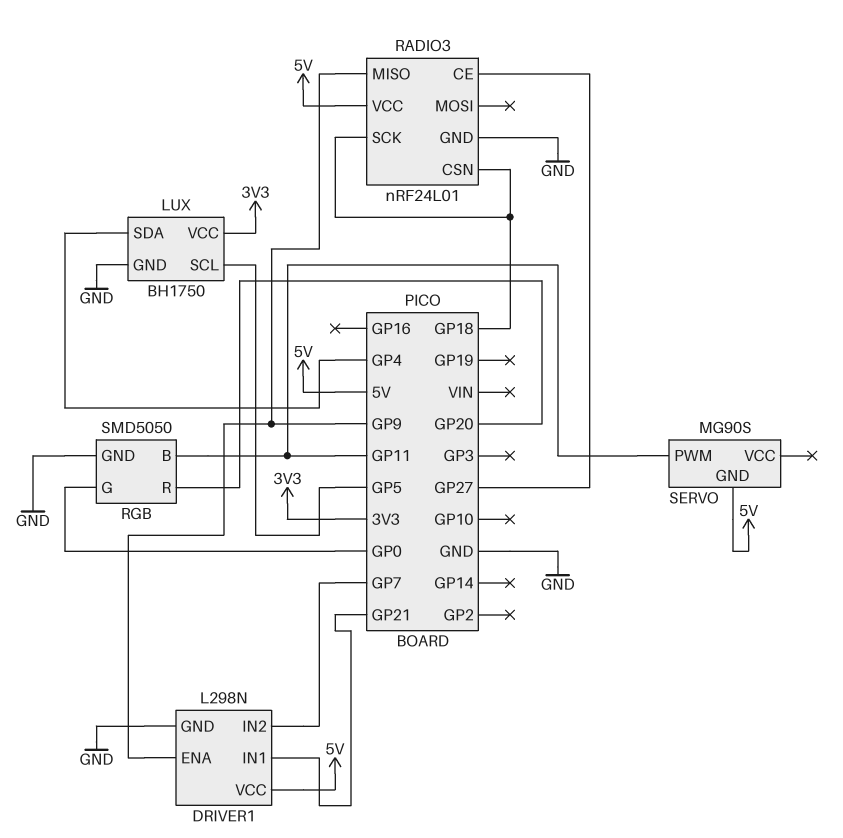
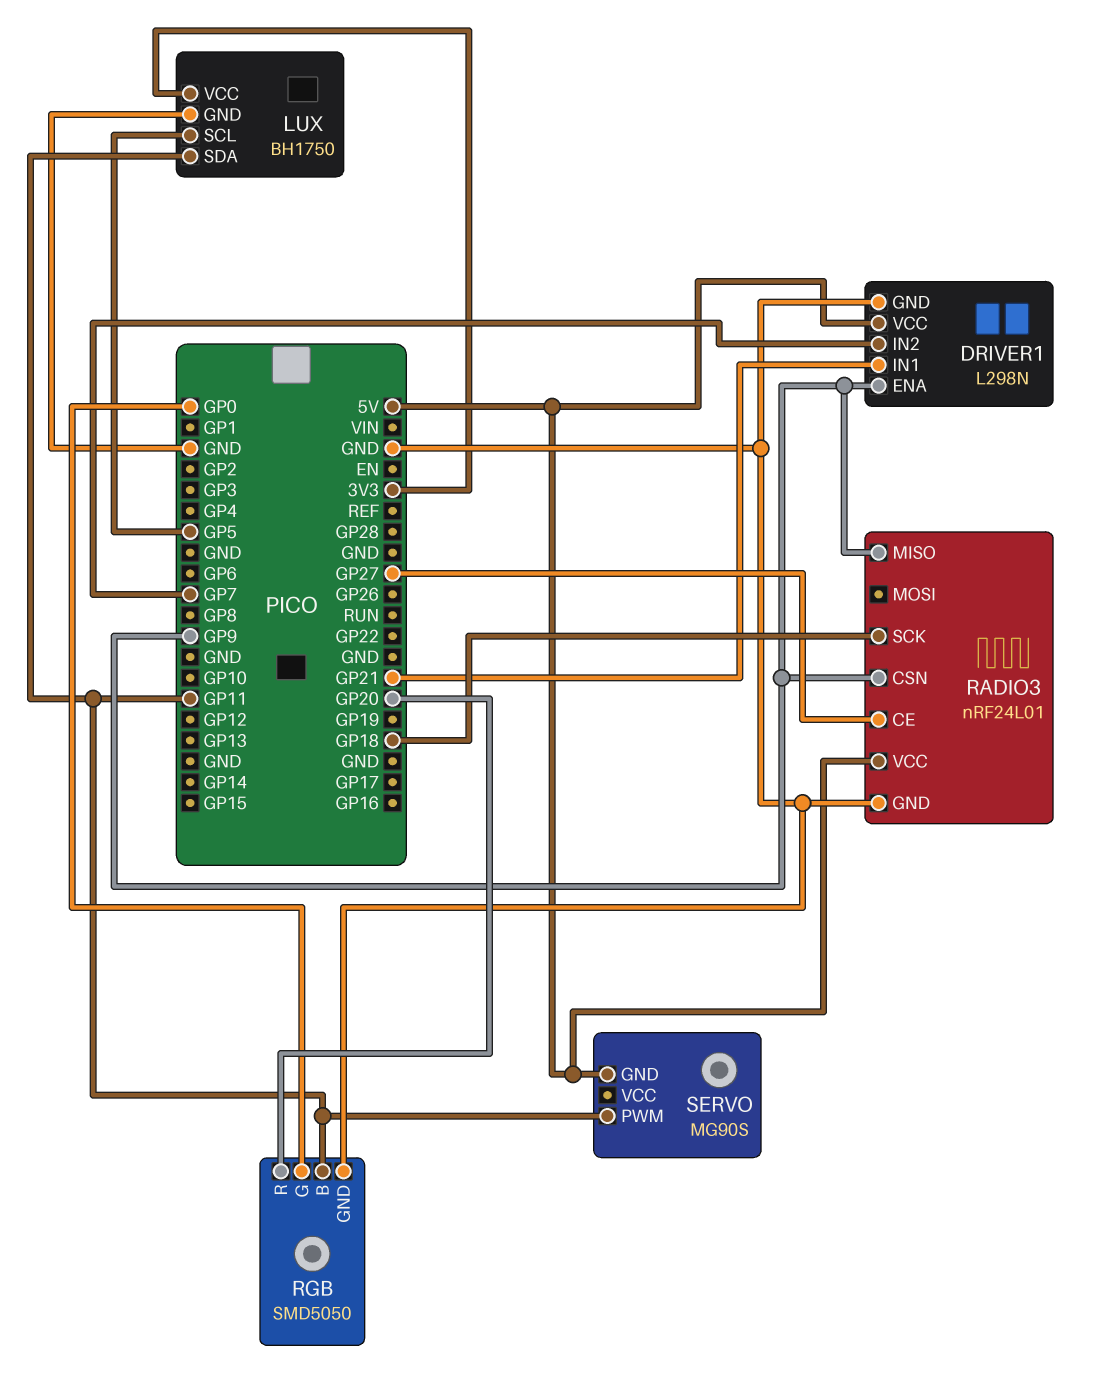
LUX pin SDA: GP4 -> GP11
RADIO3 pin CSN: GP18 -> GP9

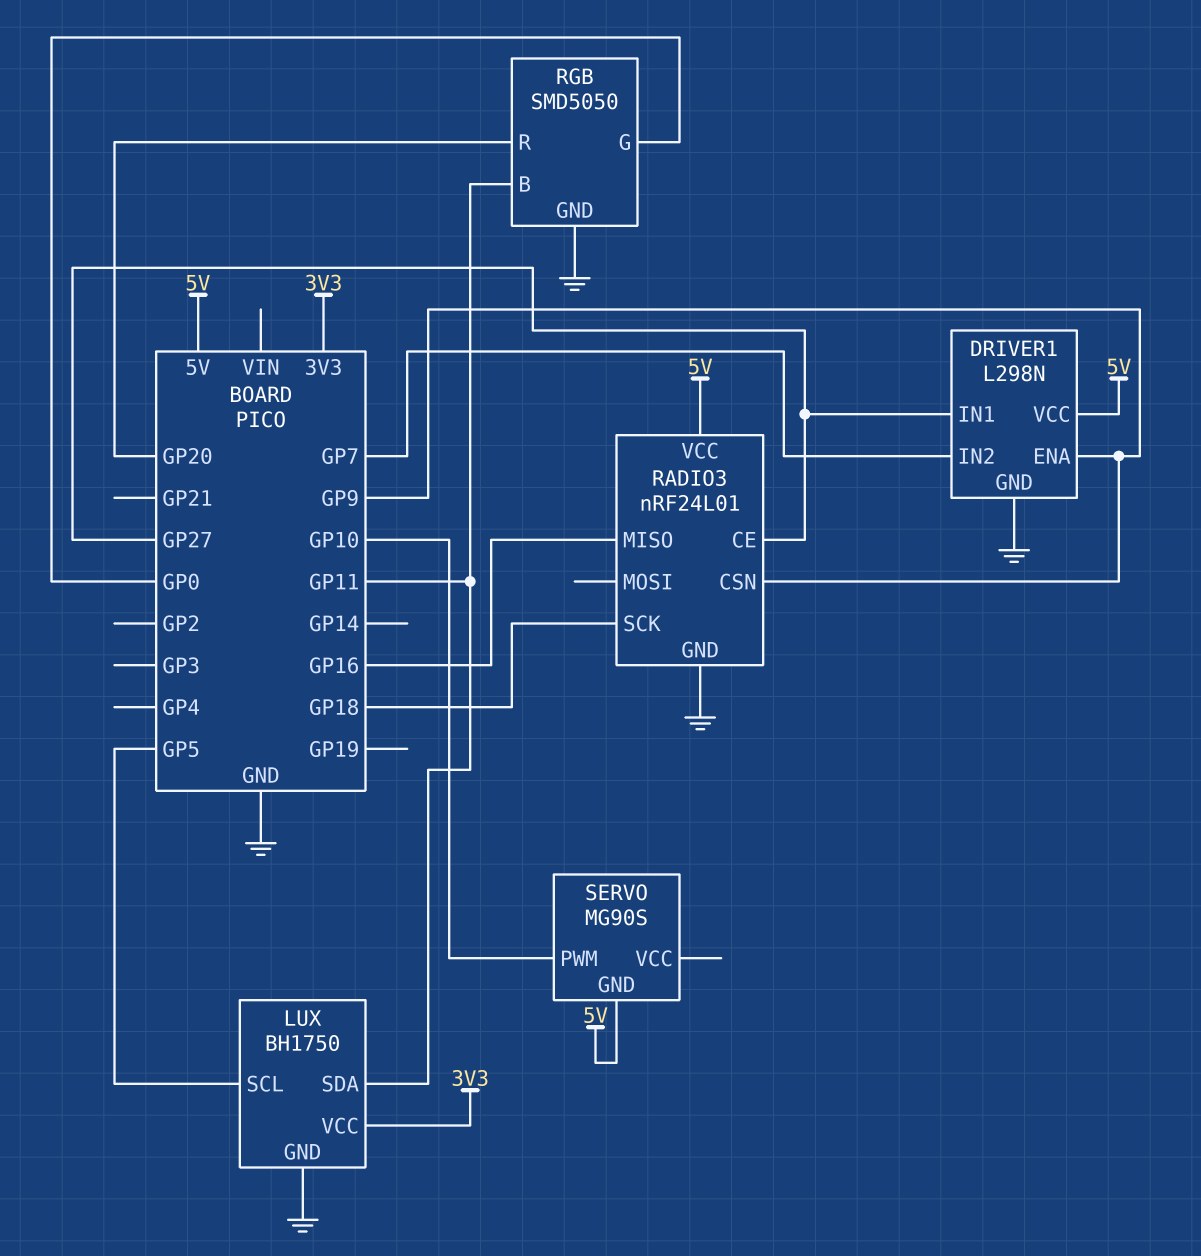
DRIVER1 pin IN1: GP21 -> GP27
RADIO3 pin MISO: GP9 -> GP16
SERVO pin PWM: GP11 -> GP10

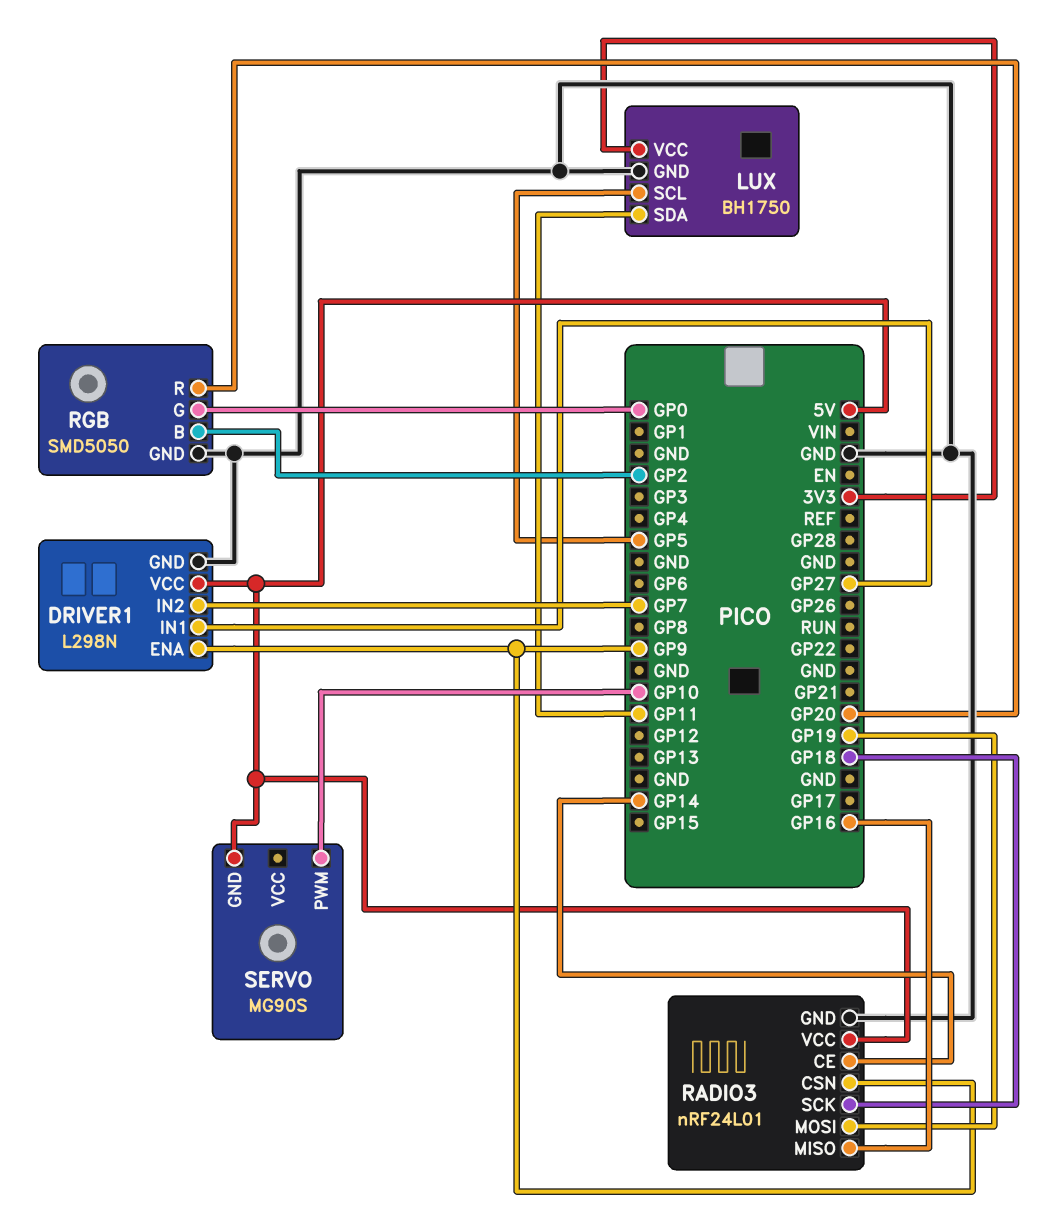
RADIO3 pin CE: GP27 -> GP14
RADIO3 pin MOSI: none -> GP19
RGB pin B: GP11 -> GP2

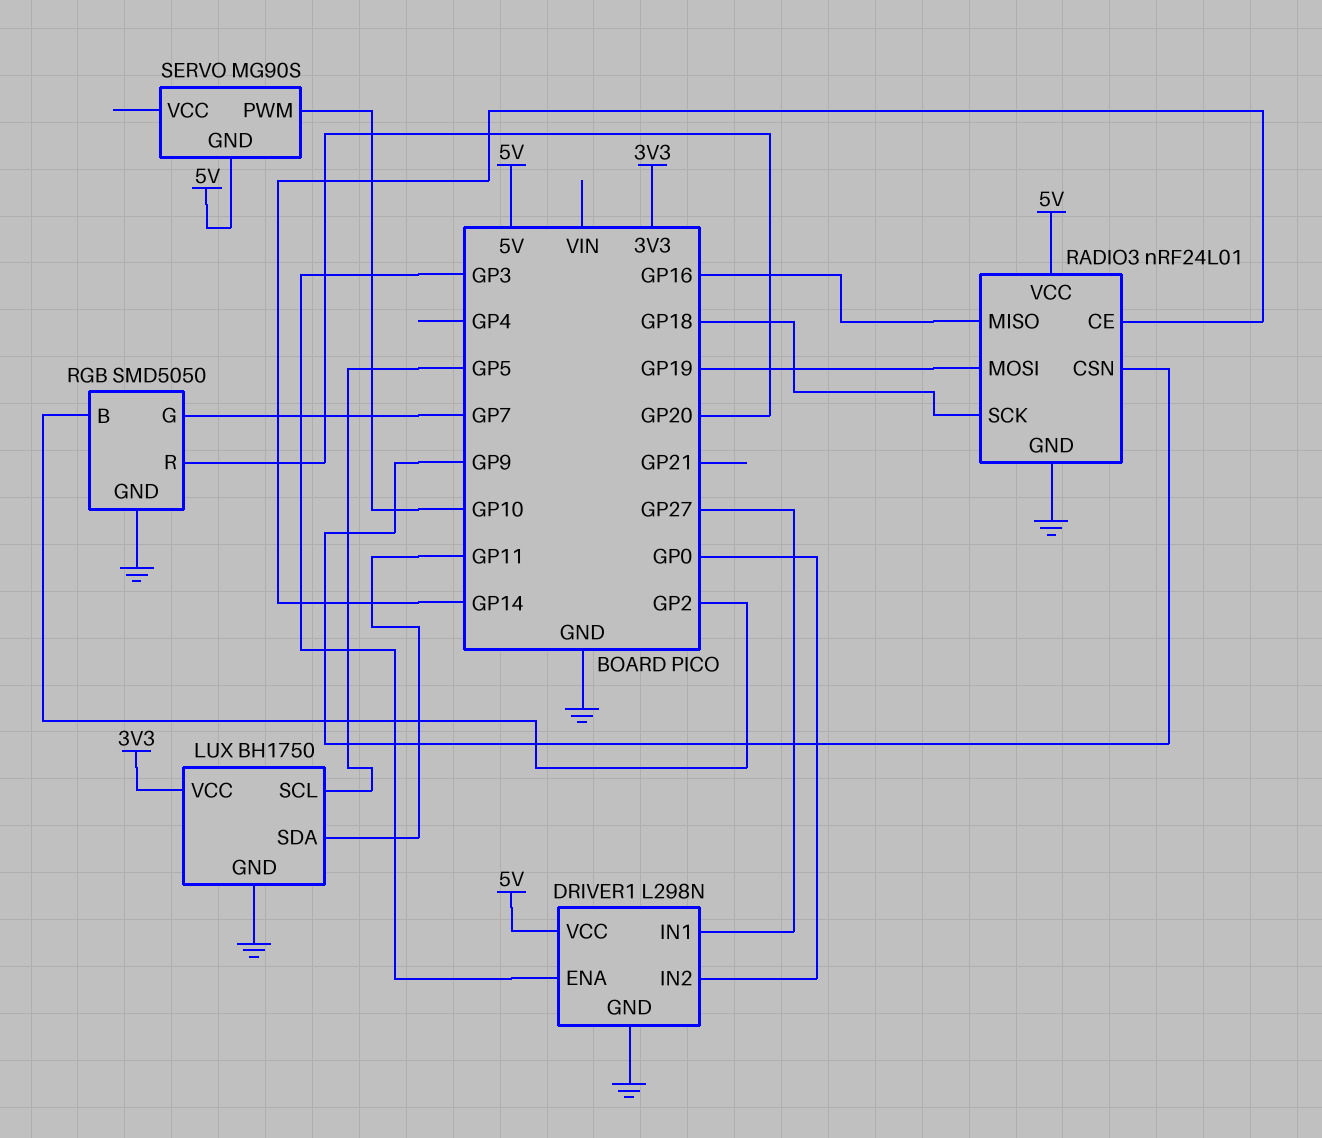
DRIVER1 pin ENA: GP9 -> GP3
DRIVER1 pin IN2: GP7 -> GP0
RGB pin G: GP0 -> GP7

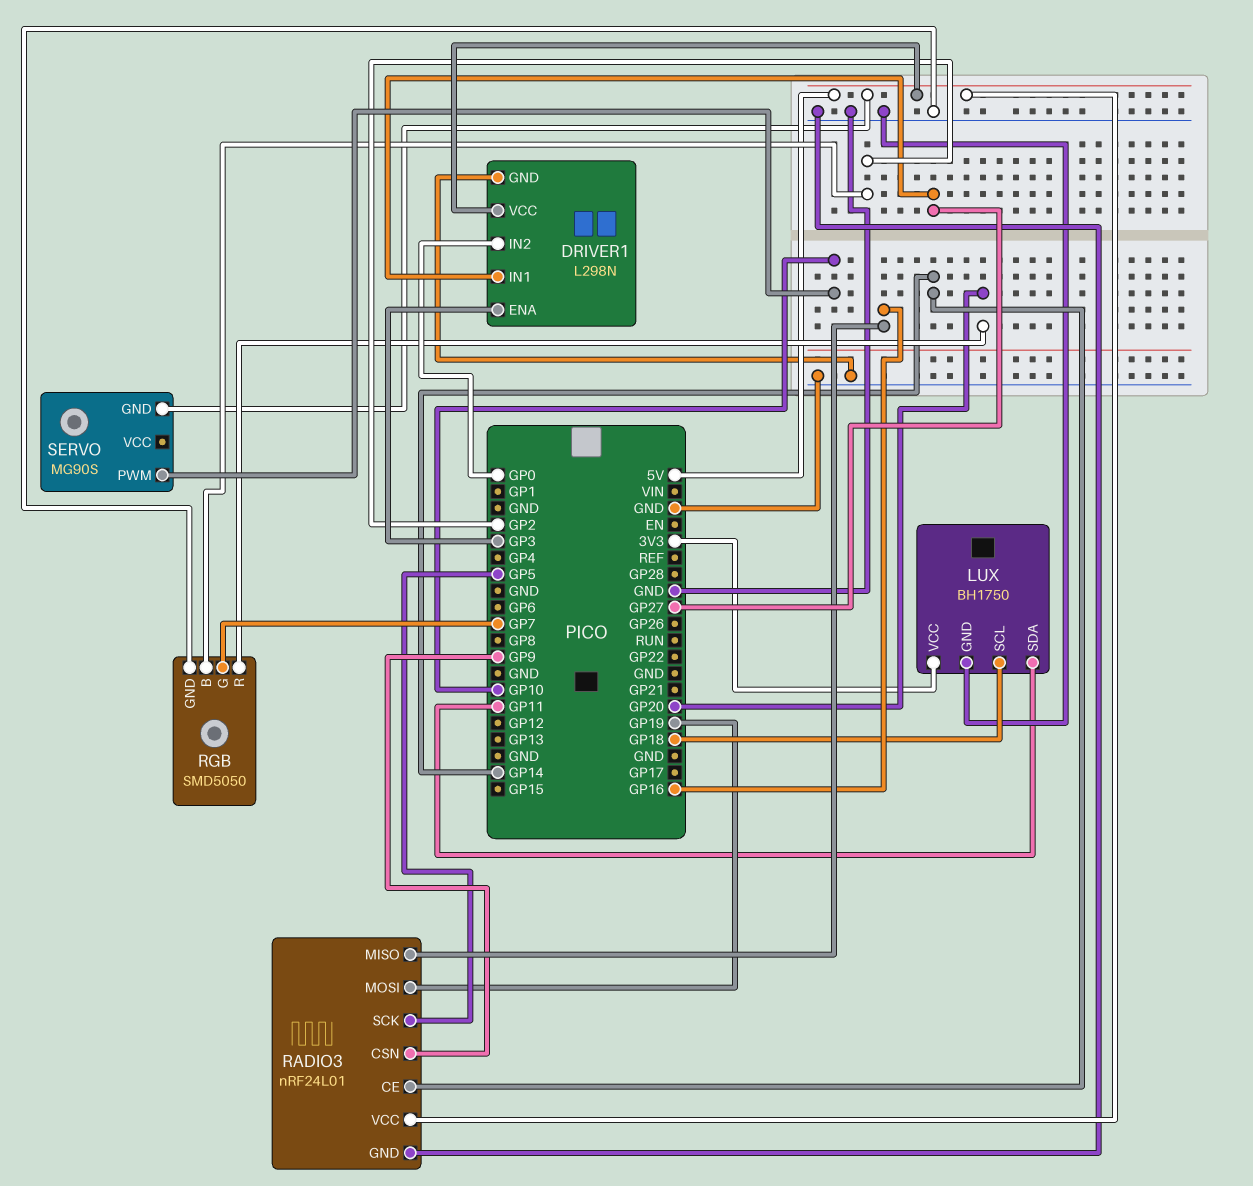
LUX pin SCL: GP5 -> GP18
RADIO3 pin SCK: GP18 -> GP5

